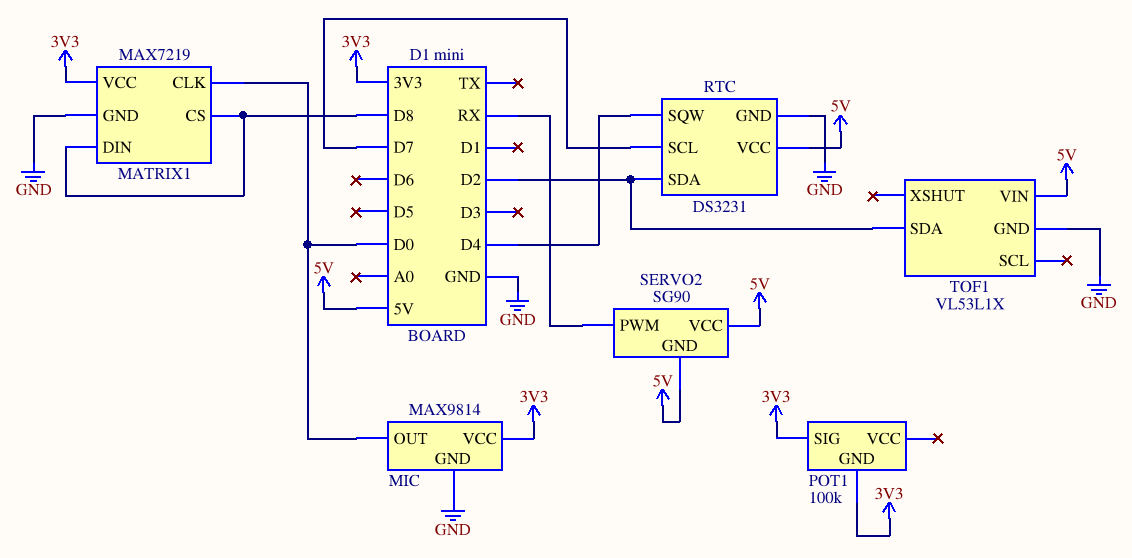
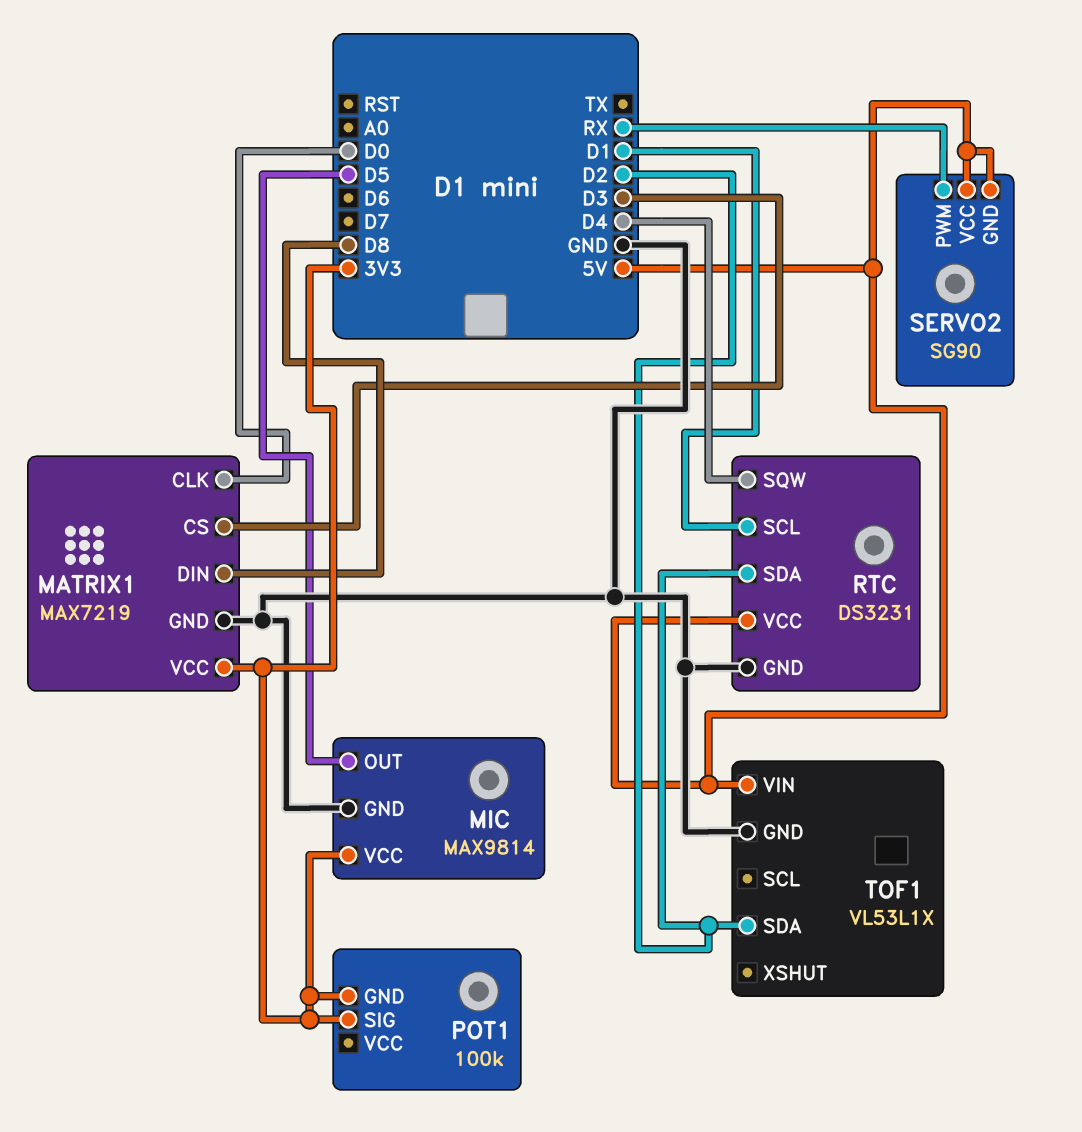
MATRIX1 pin CS: D8 -> D3
MIC pin OUT: D0 -> D5
RTC pin SCL: D7 -> D1

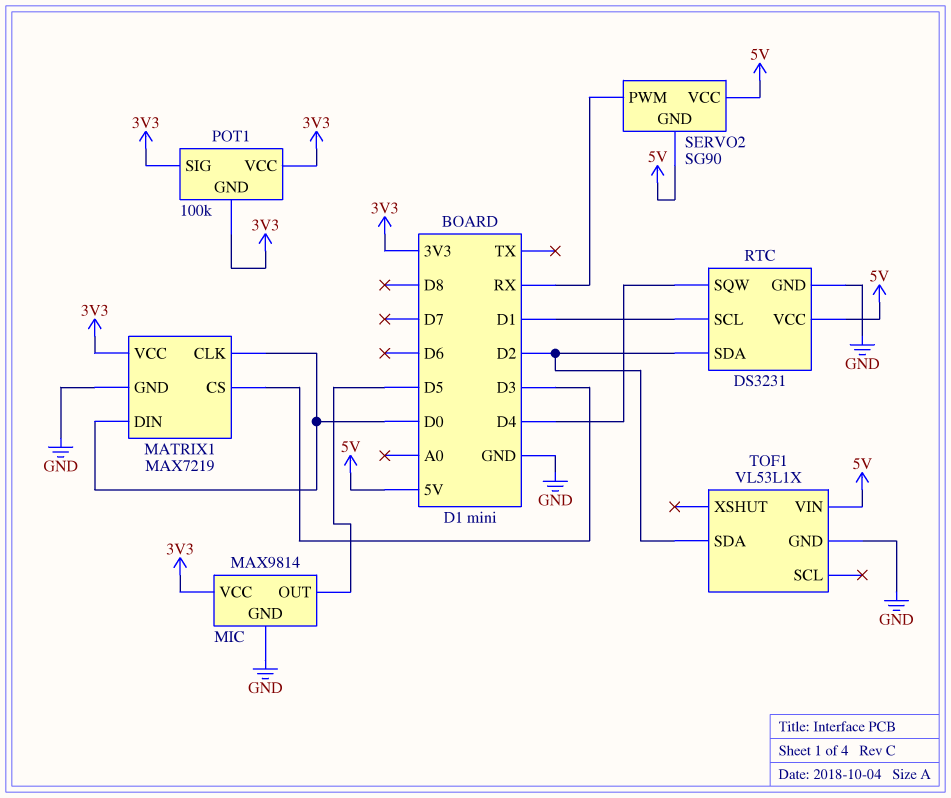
MATRIX1 pin DIN: D8 -> D0
POT1 pin VCC: none -> 3V3

